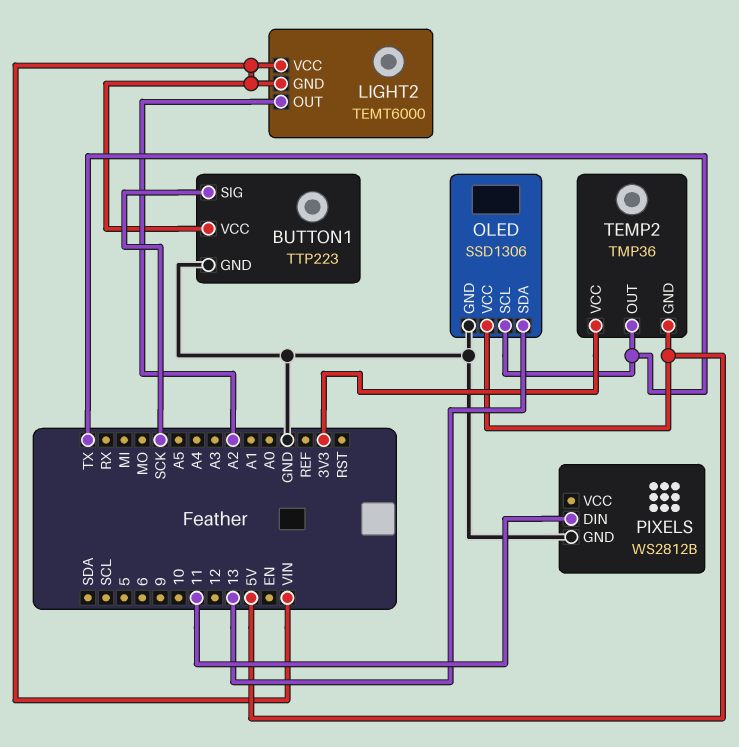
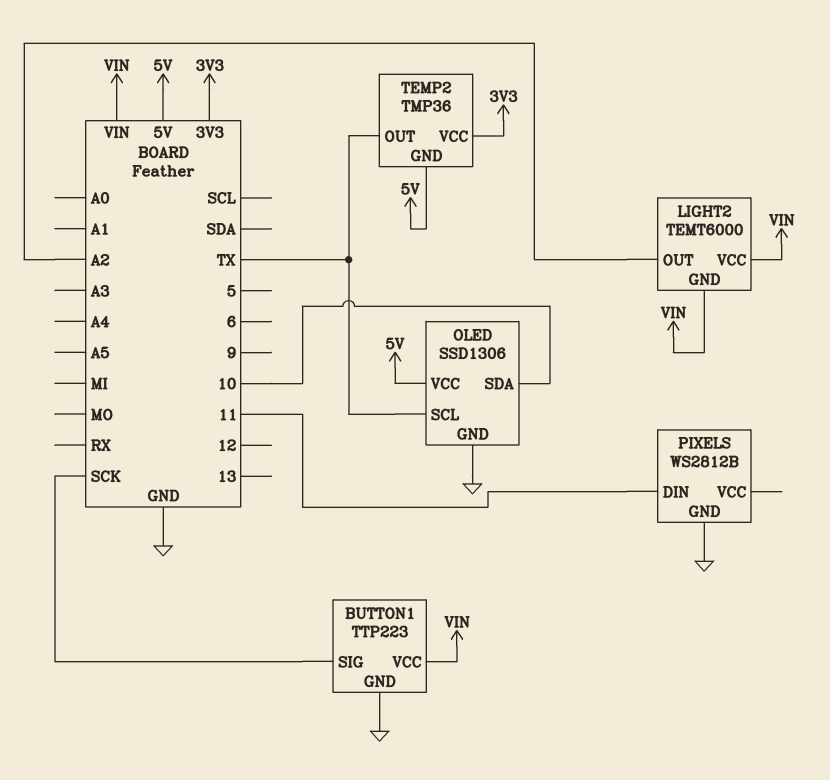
OLED pin SDA: 13 -> 10

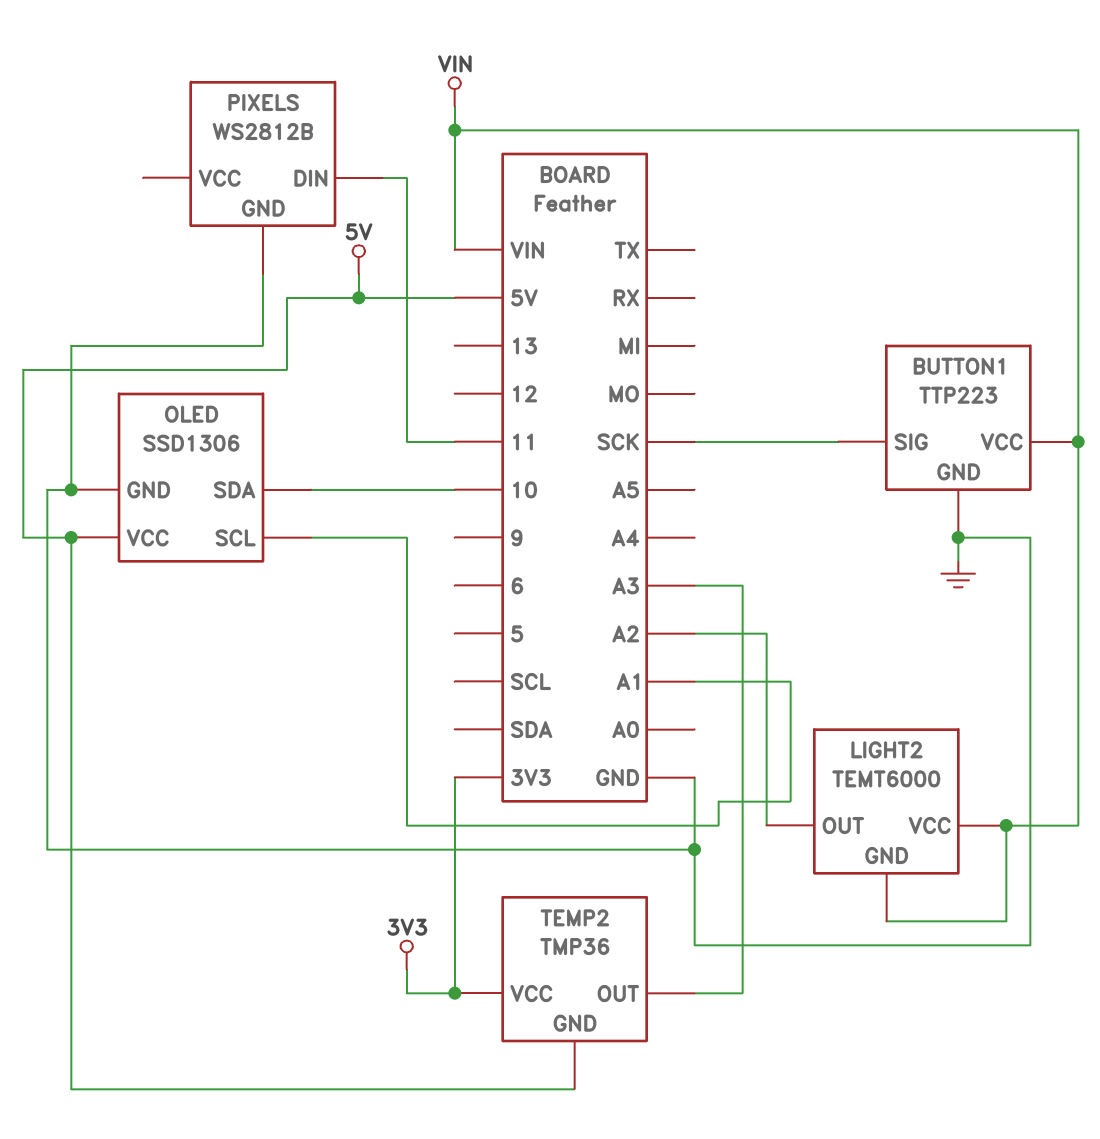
OLED pin SCL: TX -> A1
TEMP2 pin OUT: TX -> A3

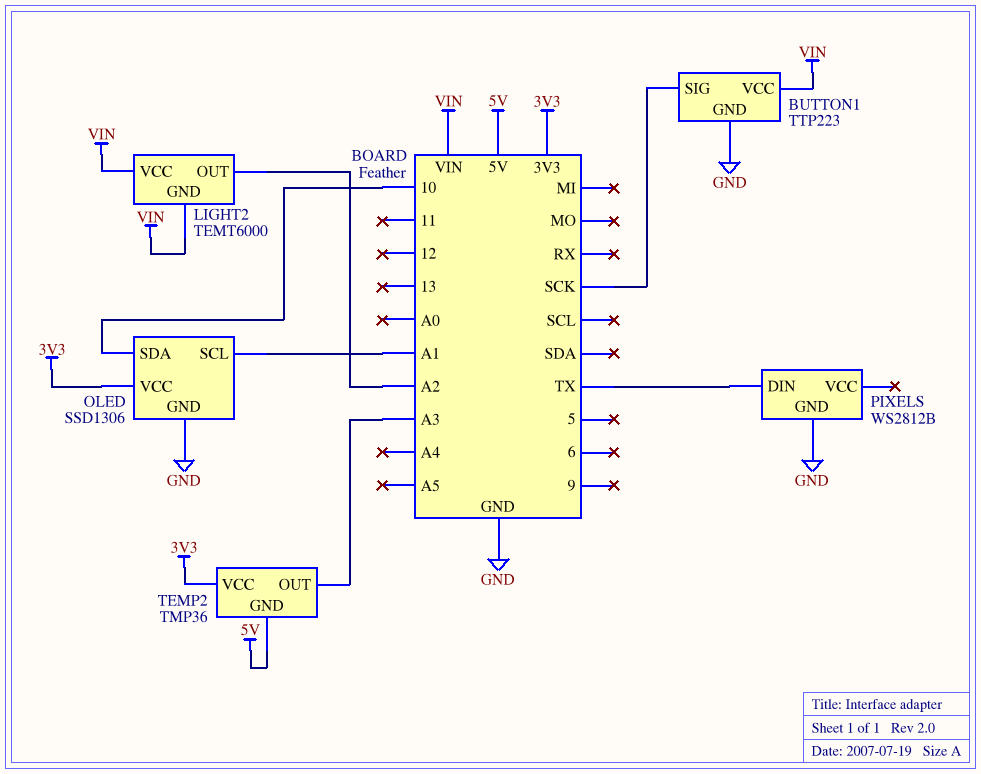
OLED pin VCC: 5V -> 3V3
PIXELS pin DIN: 11 -> TX

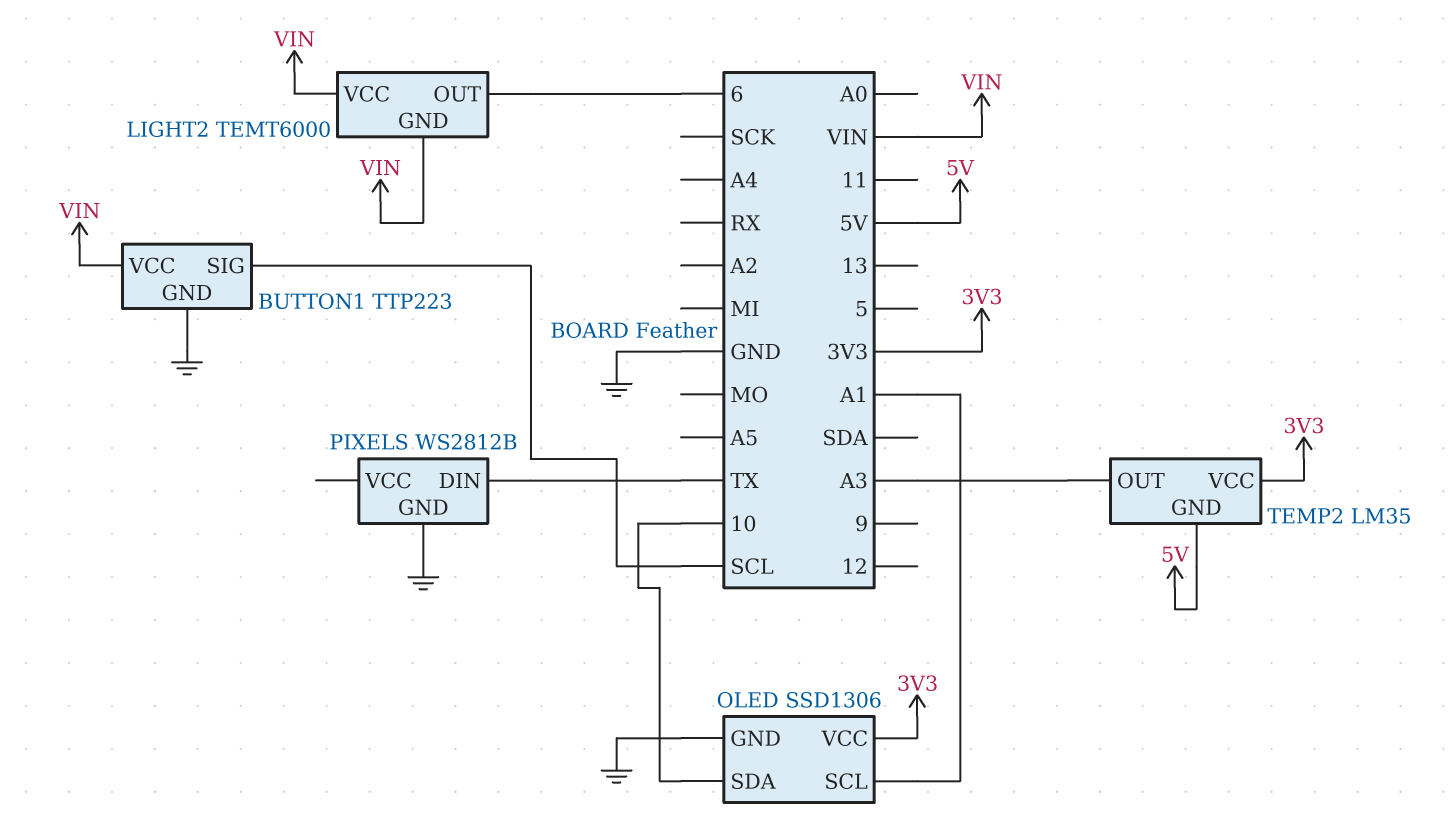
BUTTON1 pin SIG: SCK -> SCL
LIGHT2 pin OUT: A2 -> 6
TEMP2: TMP36 -> LM35

